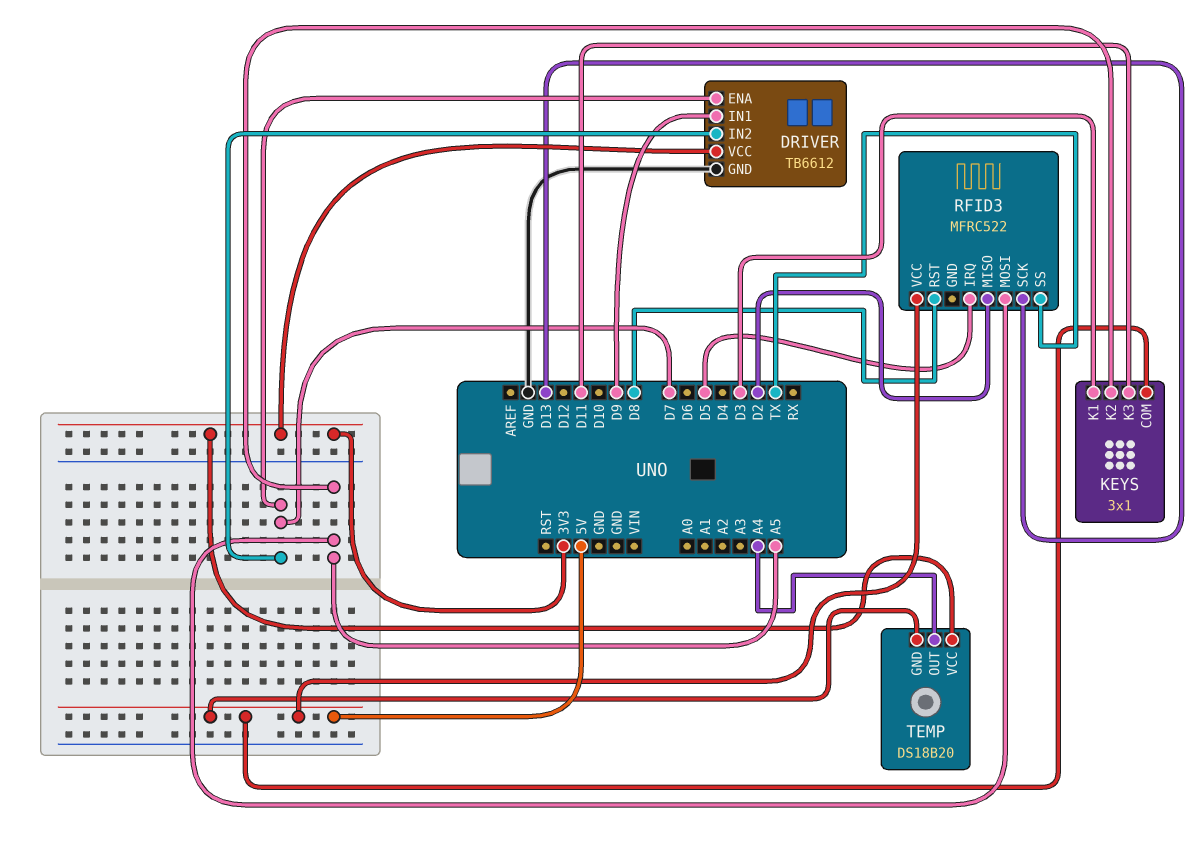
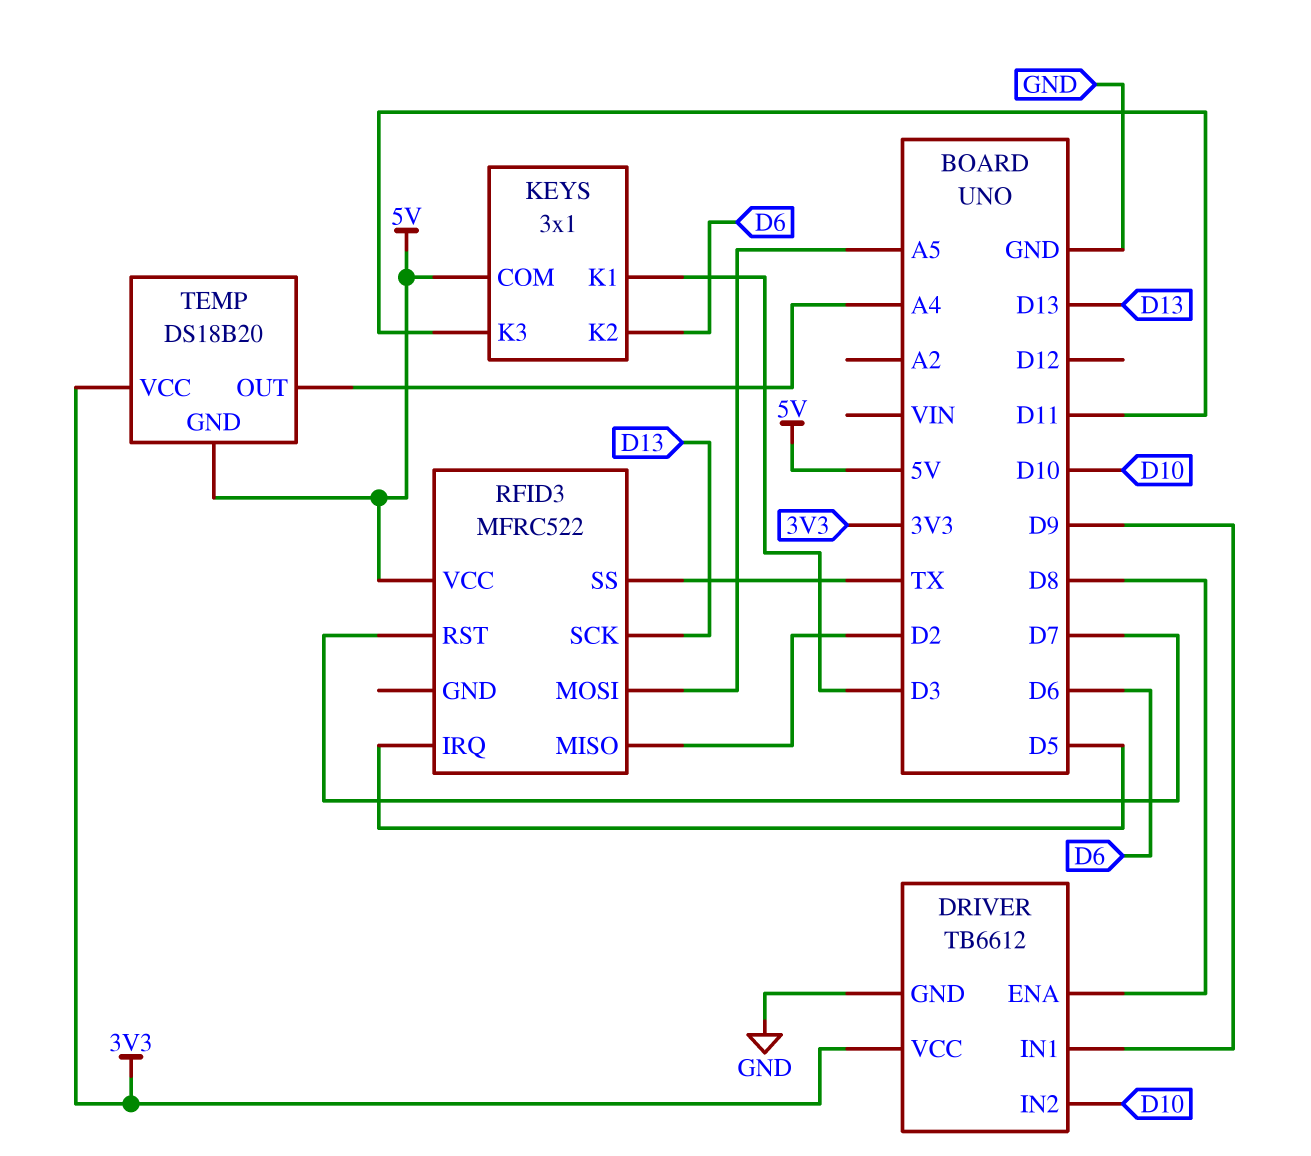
DRIVER pin ENA: D7 -> D8
DRIVER pin IN2: D7 -> D10
KEYS pin K2: A5 -> D6
RFID3 pin RST: D8 -> D7

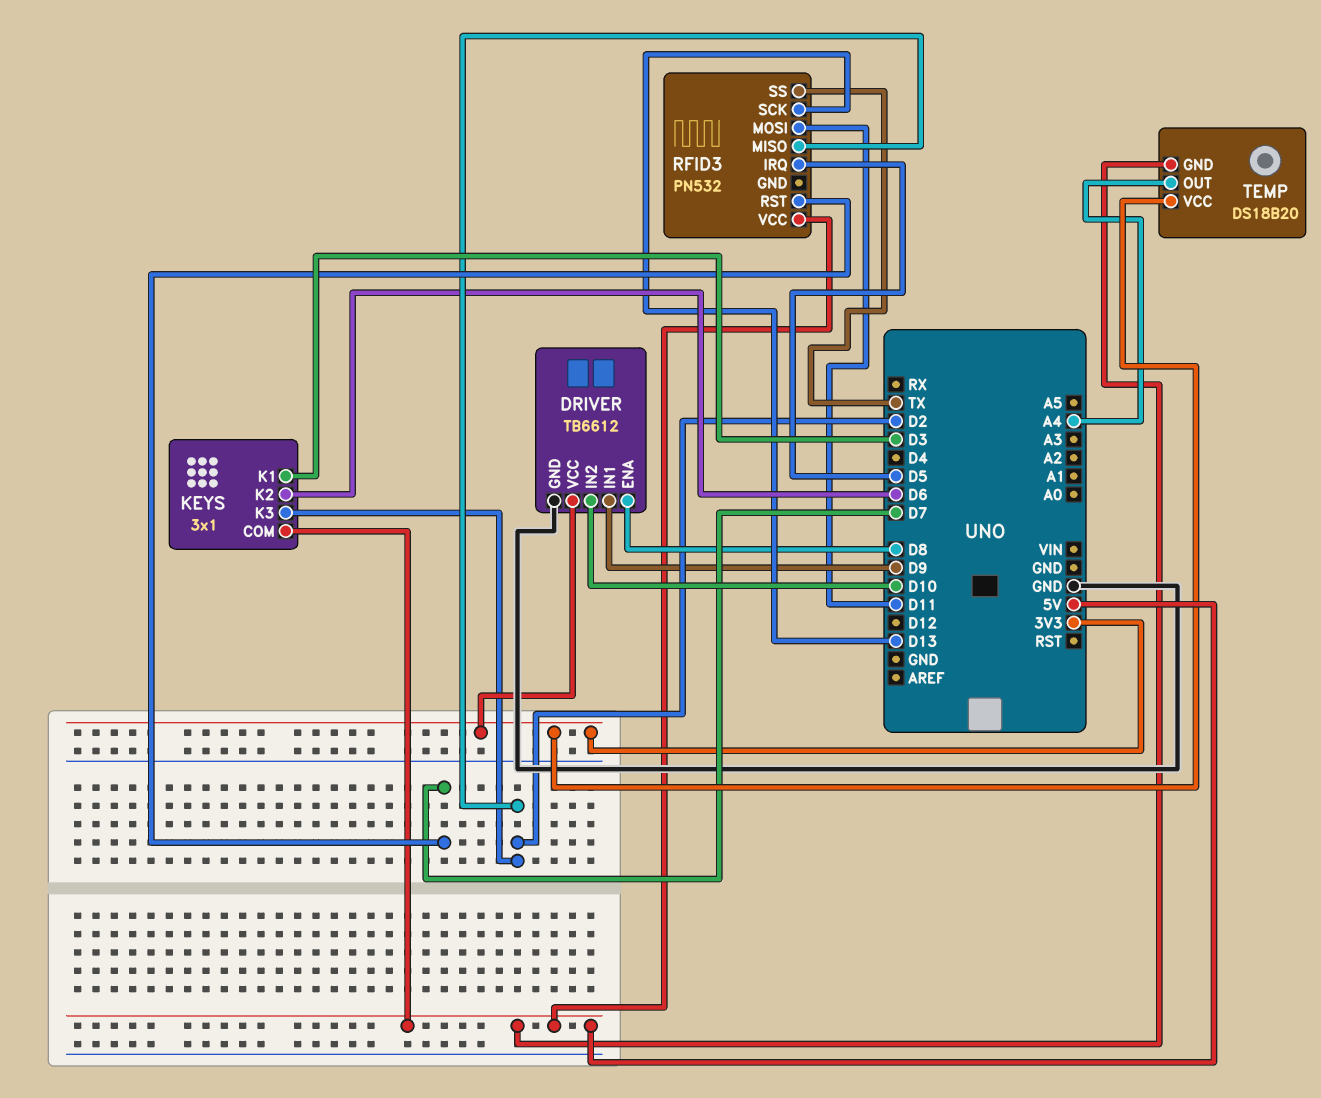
KEYS pin K3: D11 -> D2
RFID3: MFRC522 -> PN532
RFID3 pin MOSI: A5 -> D11

